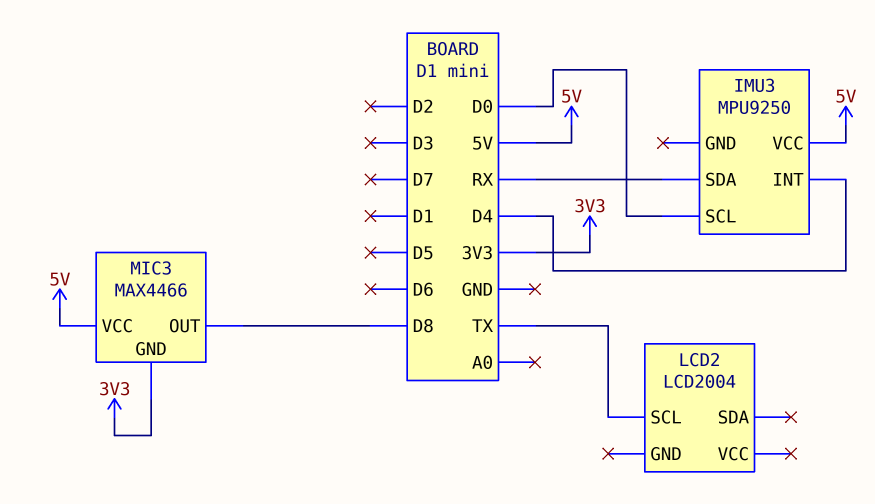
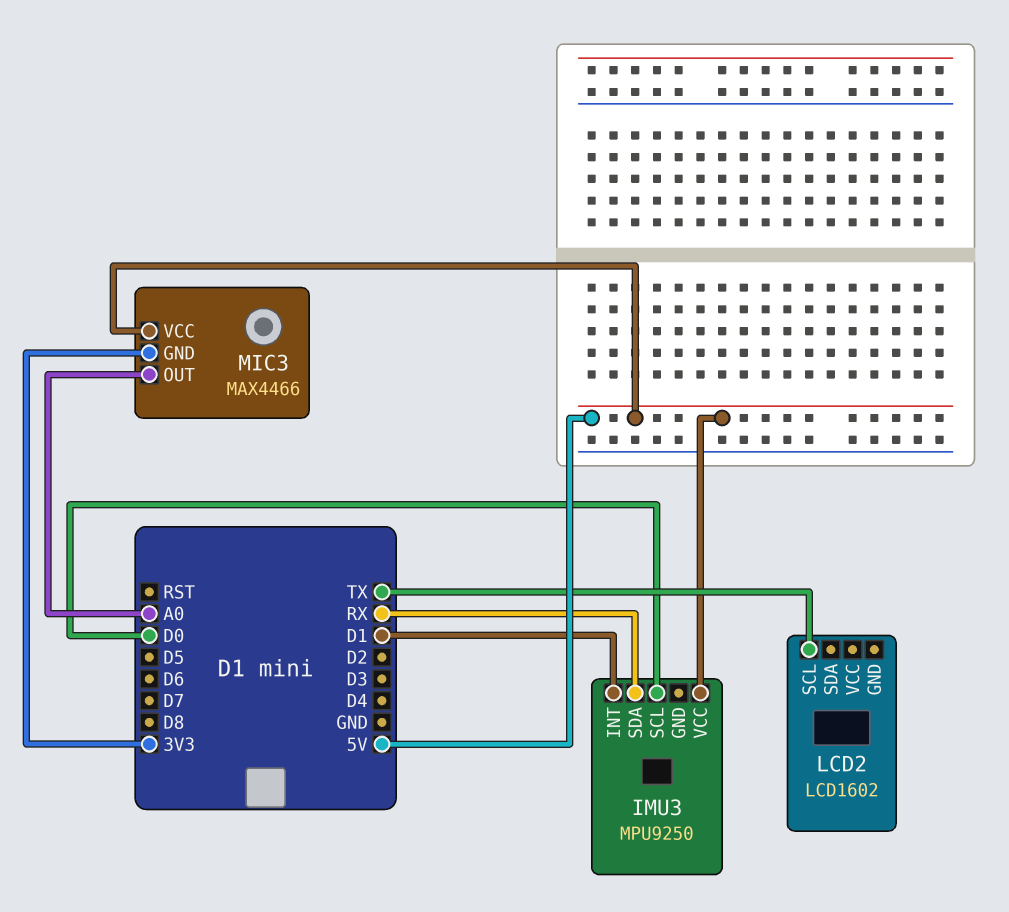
IMU3 pin INT: D4 -> D1
LCD2: LCD2004 -> LCD1602
MIC3 pin OUT: D8 -> A0

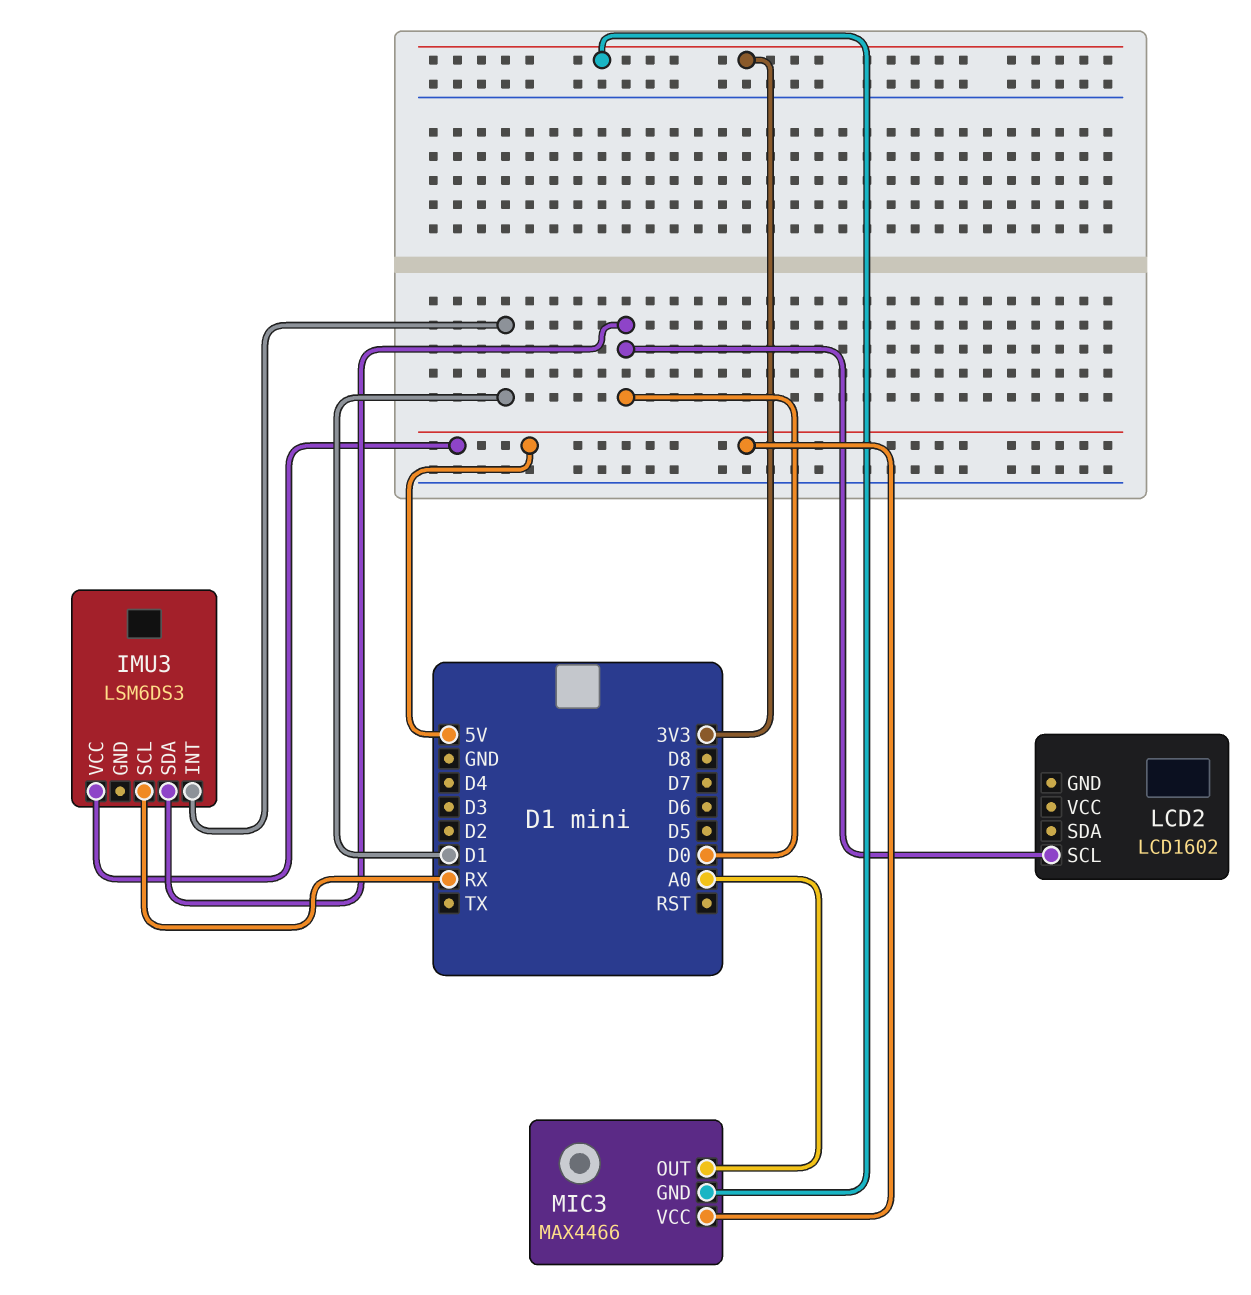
IMU3: MPU9250 -> LSM6DS3
IMU3 pin SCL: D0 -> RX
IMU3 pin SDA: RX -> D0
LCD2 pin SCL: TX -> D0

